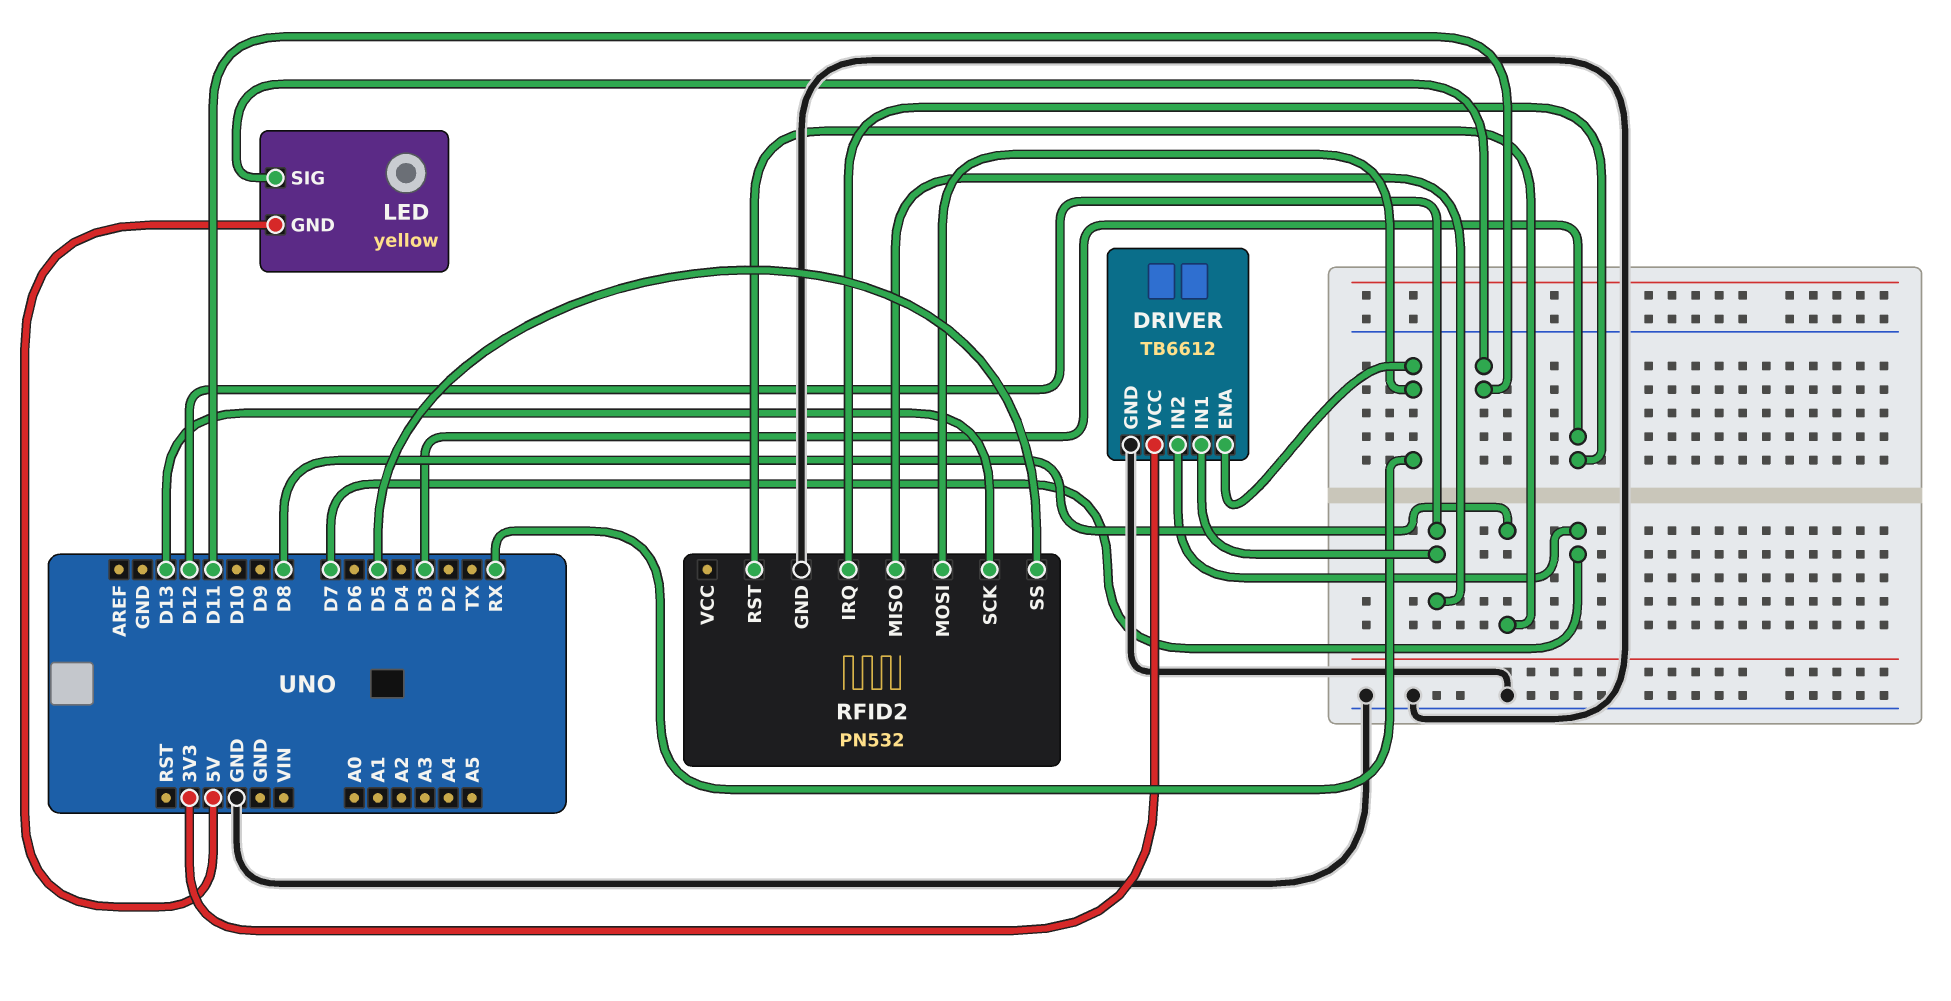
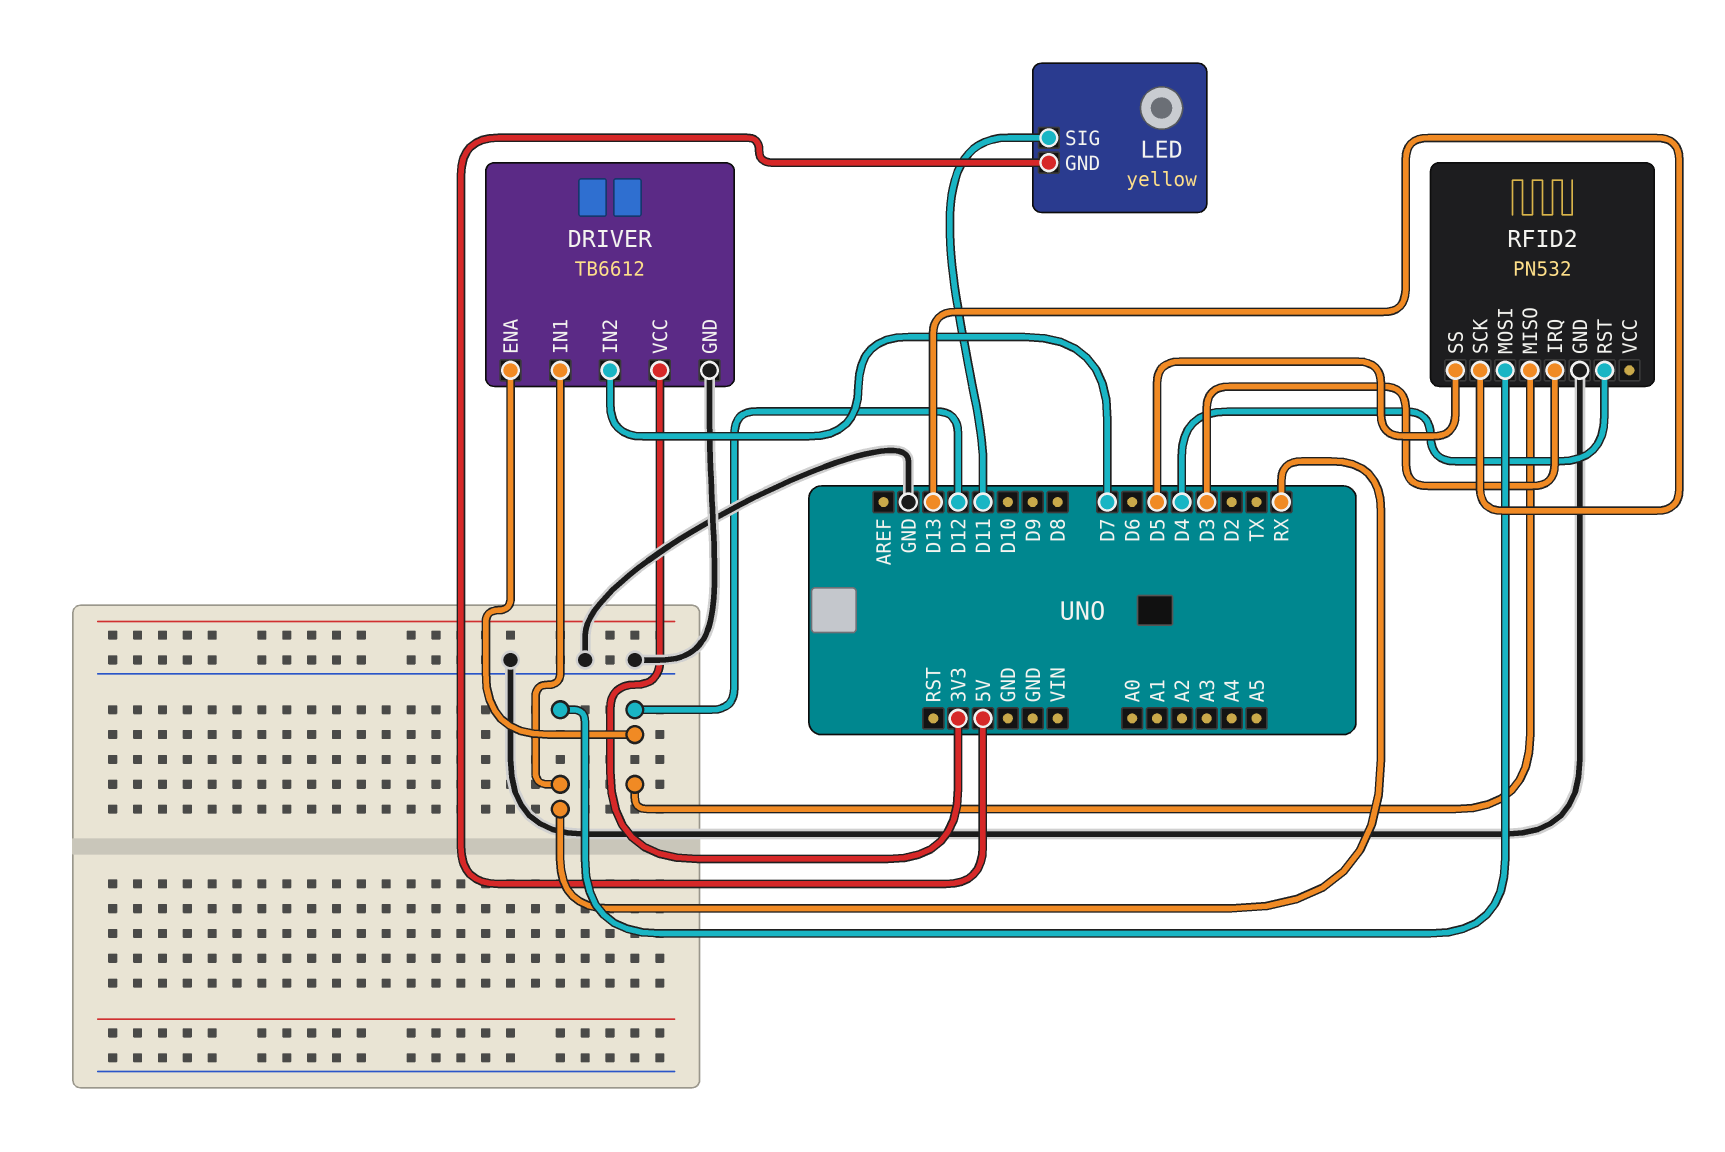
DRIVER pin ENA: RX -> D12
DRIVER pin IN1: D12 -> RX
RFID2 pin RST: D8 -> D4

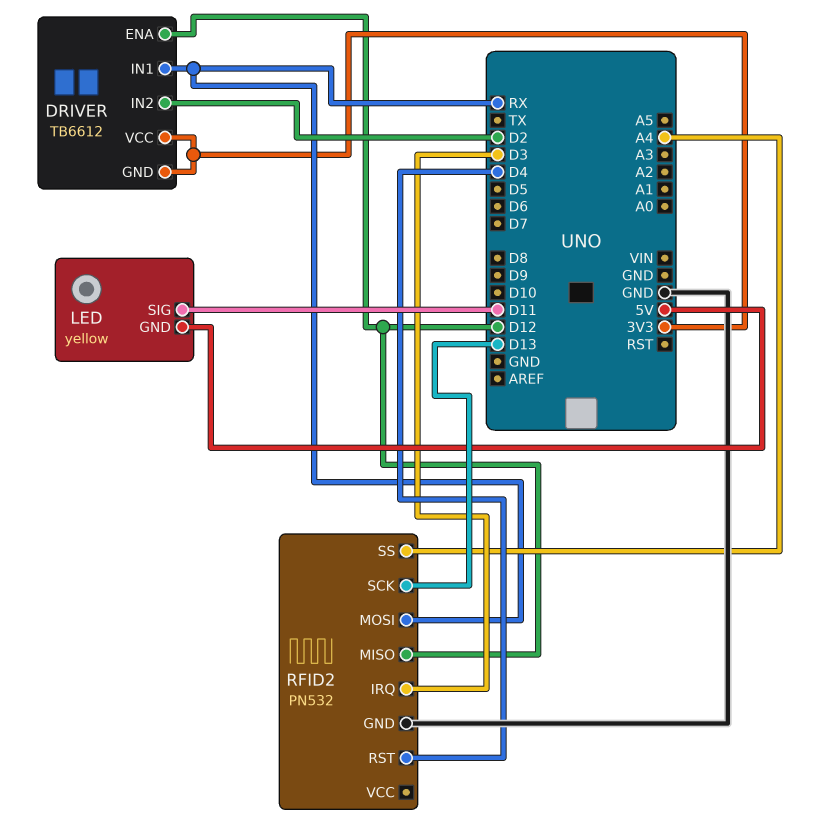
DRIVER pin GND: GND -> 3V3
DRIVER pin IN2: D7 -> D2
RFID2 pin SS: D5 -> A4

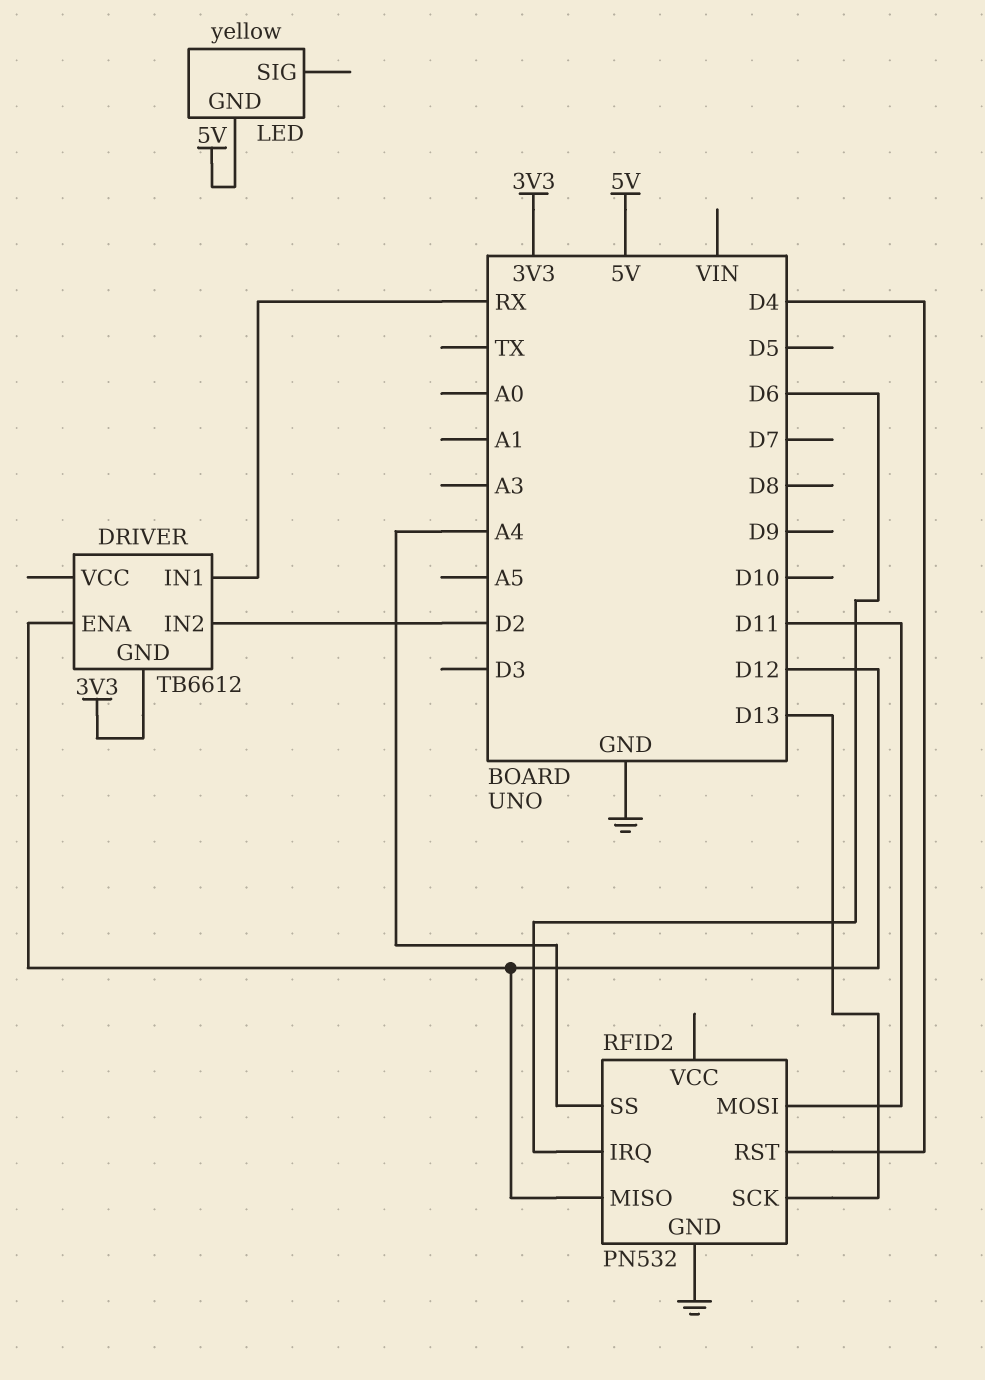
DRIVER pin VCC: 3V3 -> none
LED pin SIG: D11 -> none
RFID2 pin IRQ: D3 -> D6
RFID2 pin MOSI: RX -> D11

